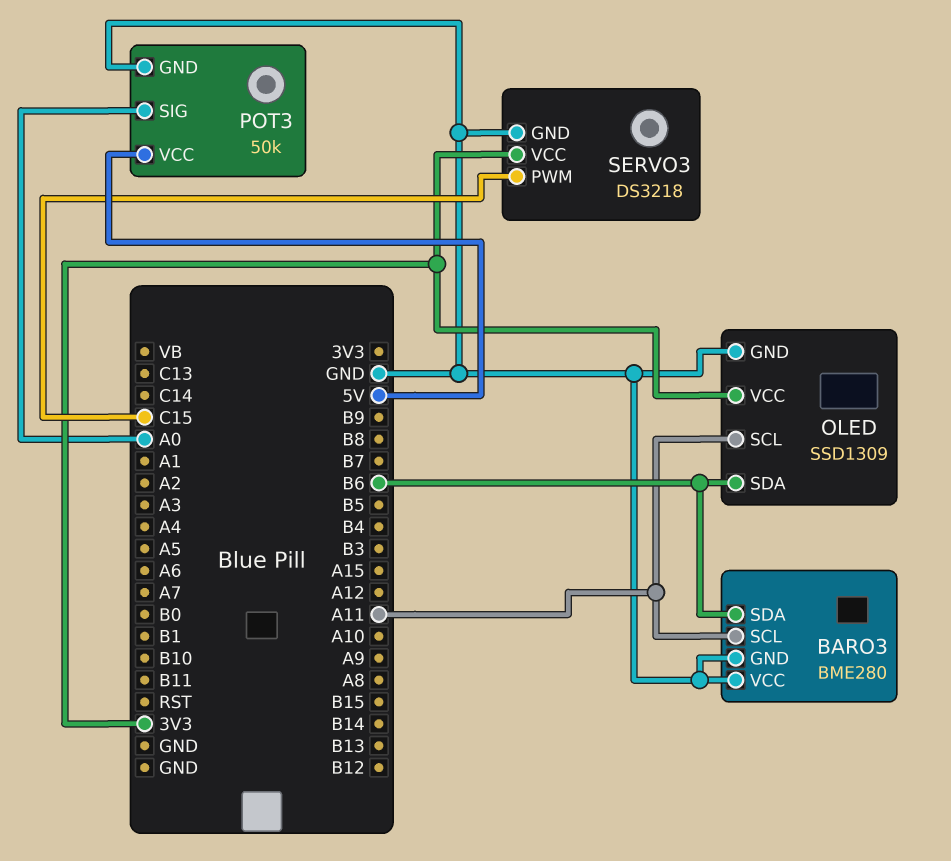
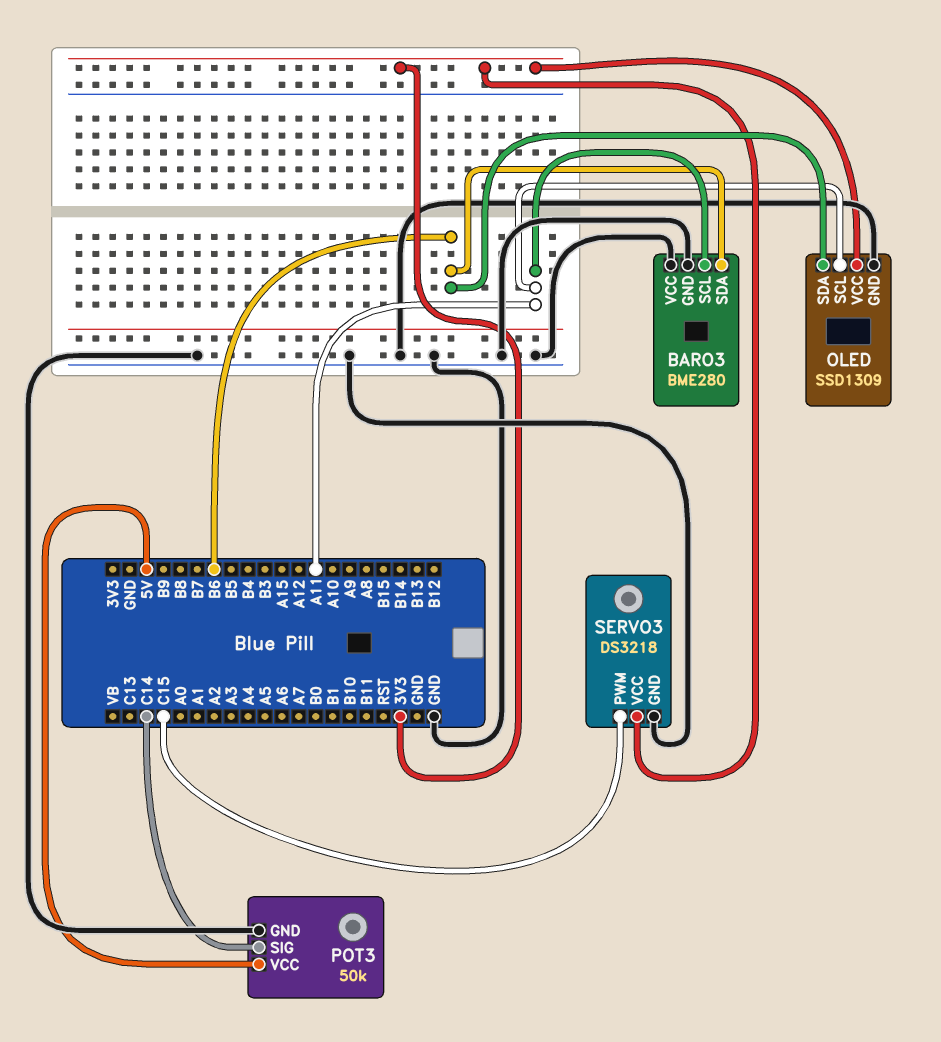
POT3 pin SIG: A0 -> C14

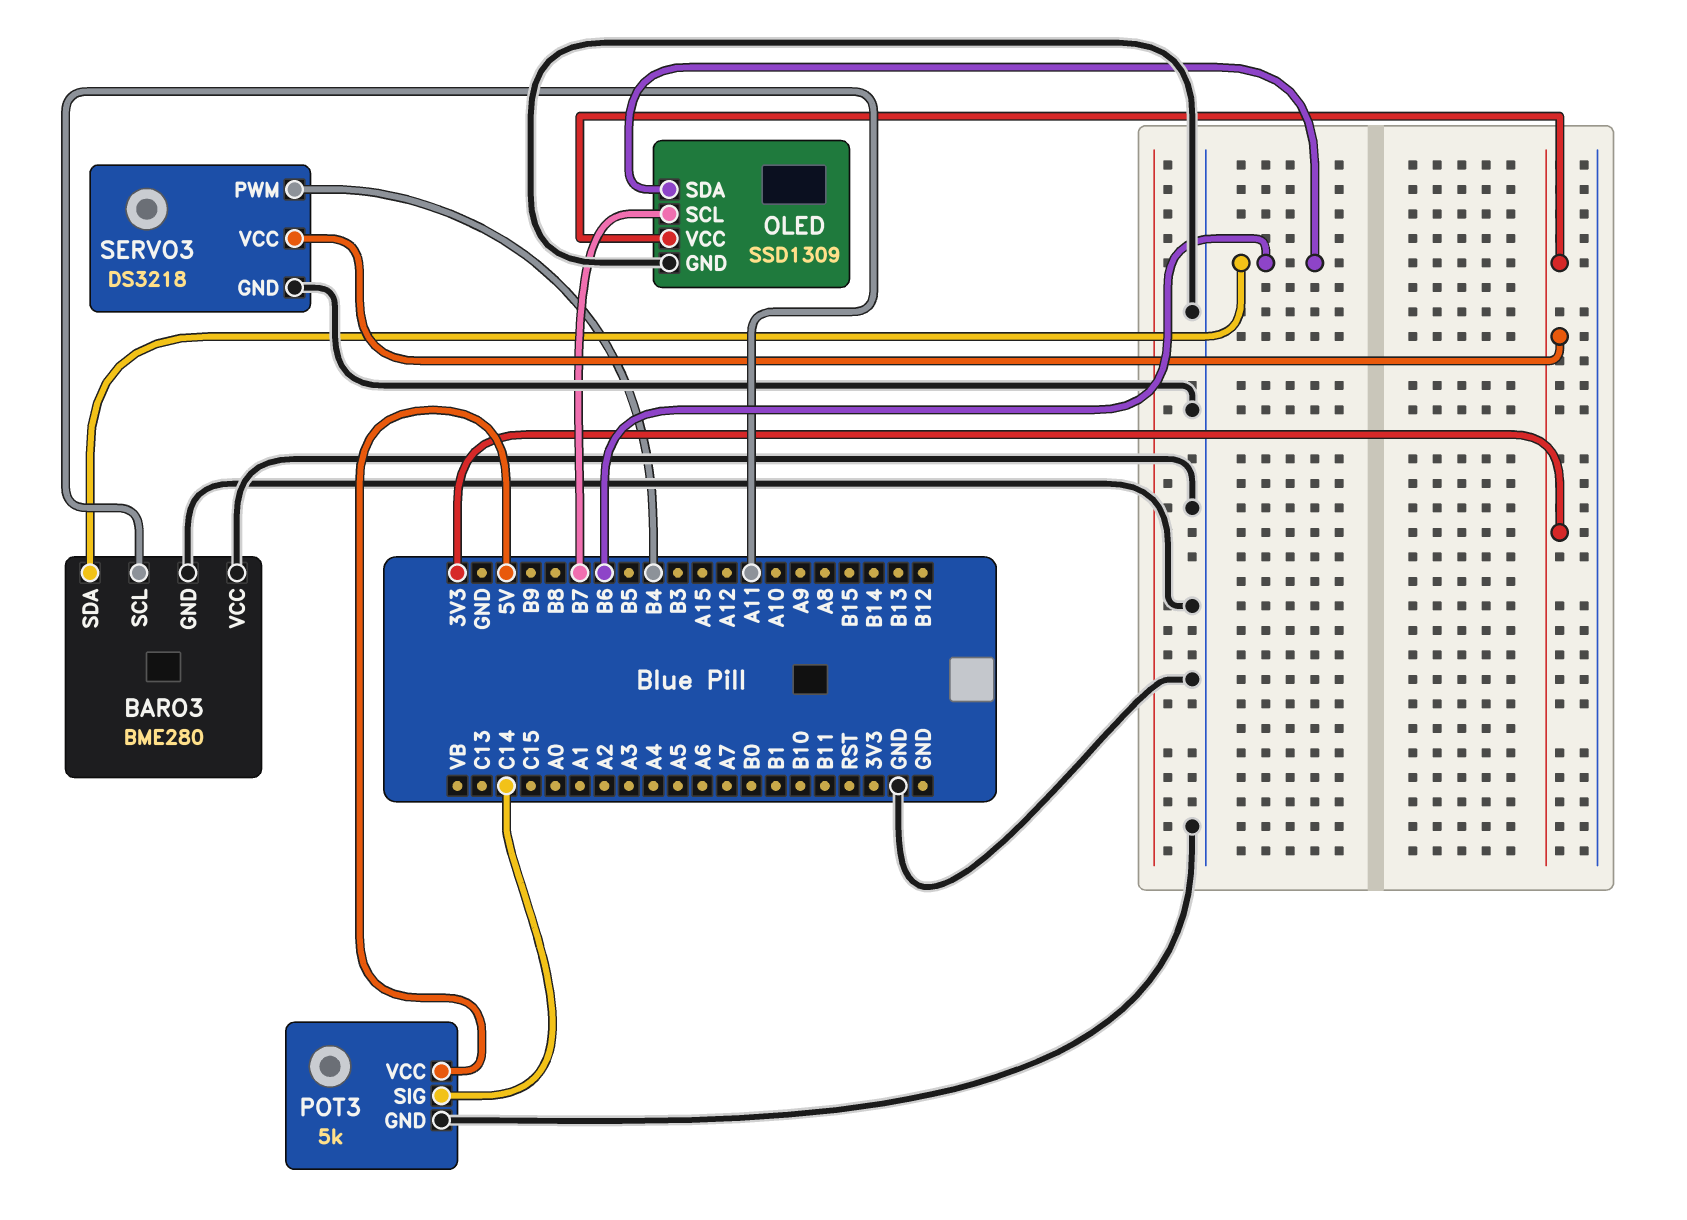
OLED pin SCL: A11 -> B7
POT3: 50k -> 5k
SERVO3 pin PWM: C15 -> B4

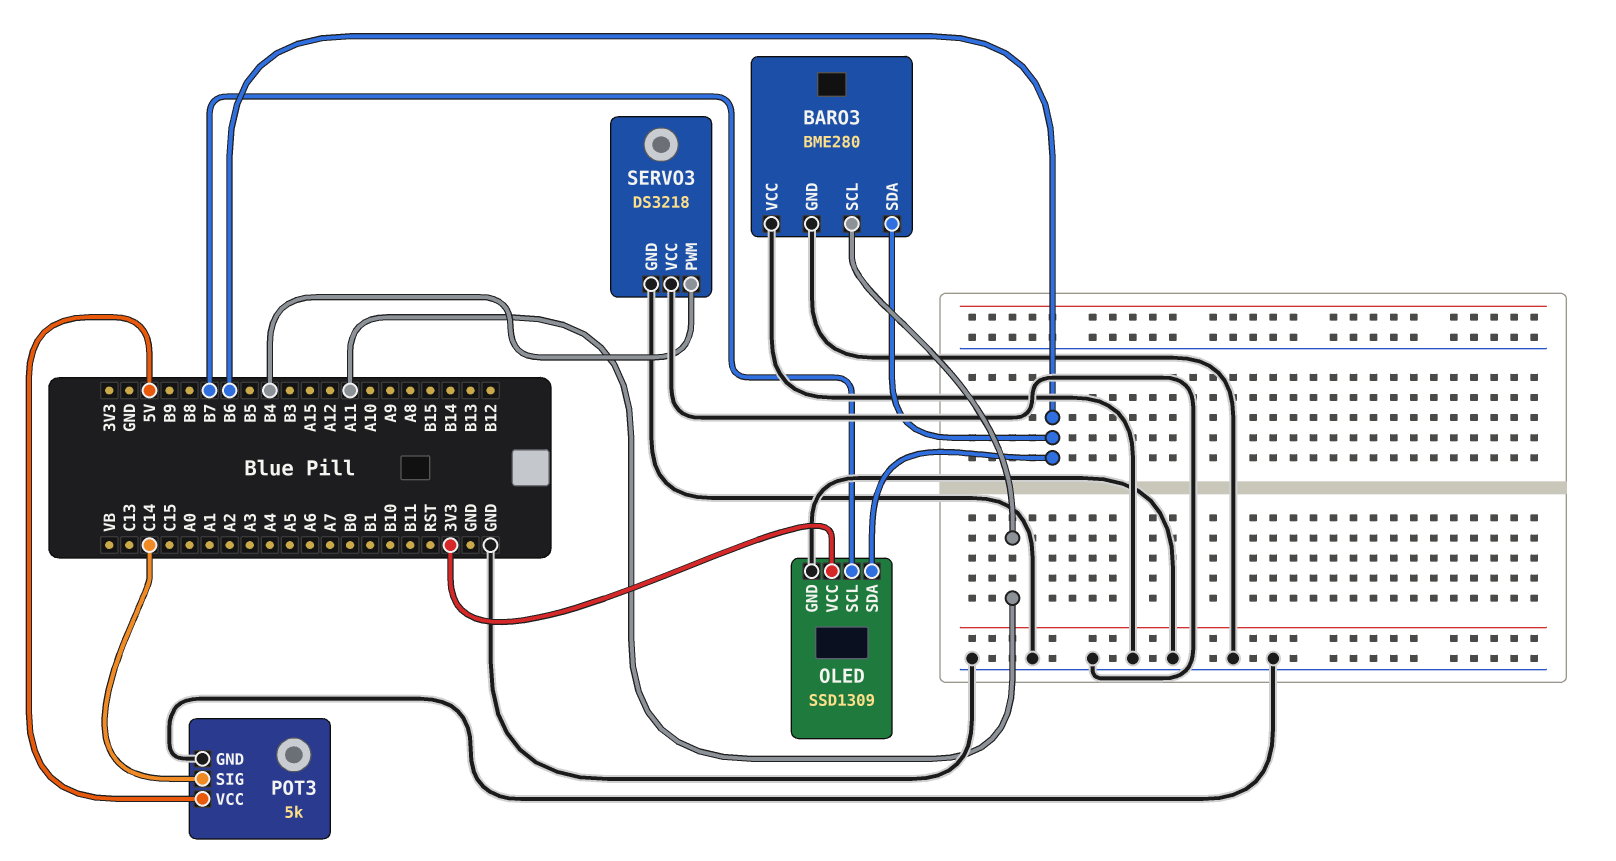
SERVO3 pin VCC: 3V3 -> GND

